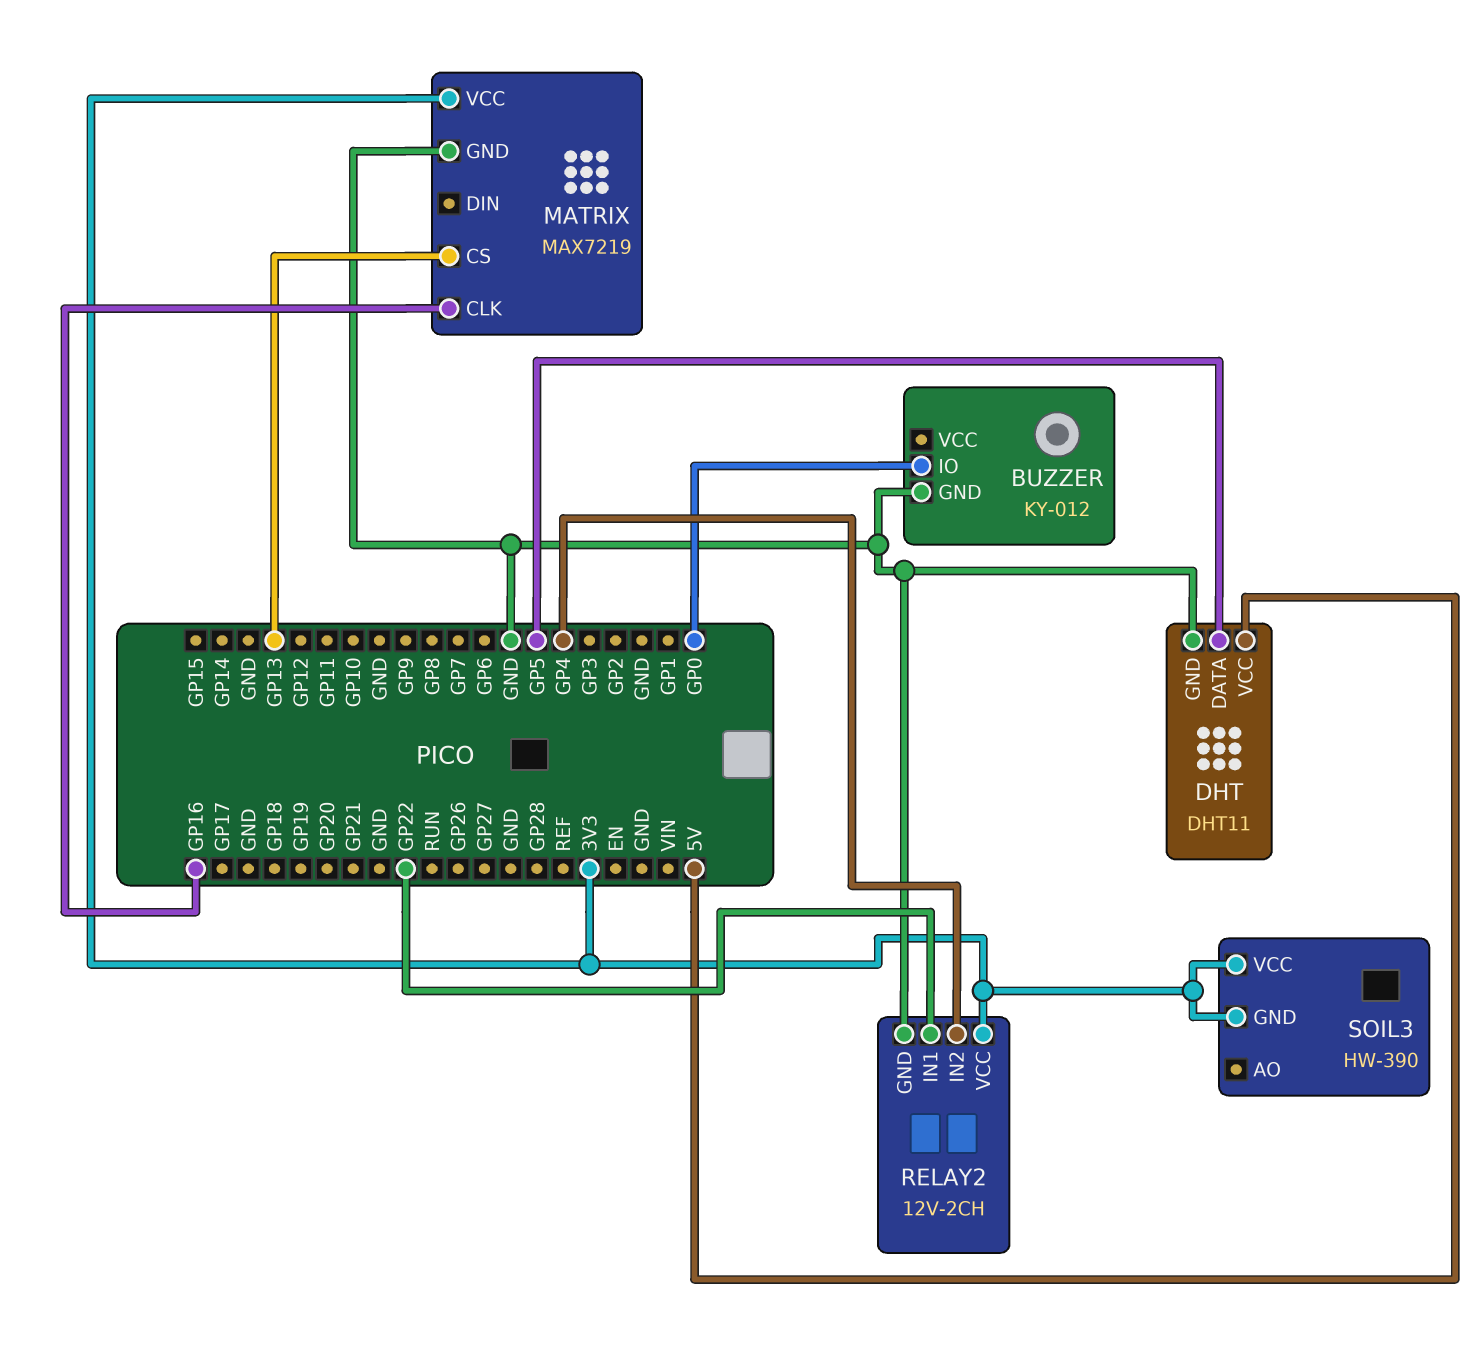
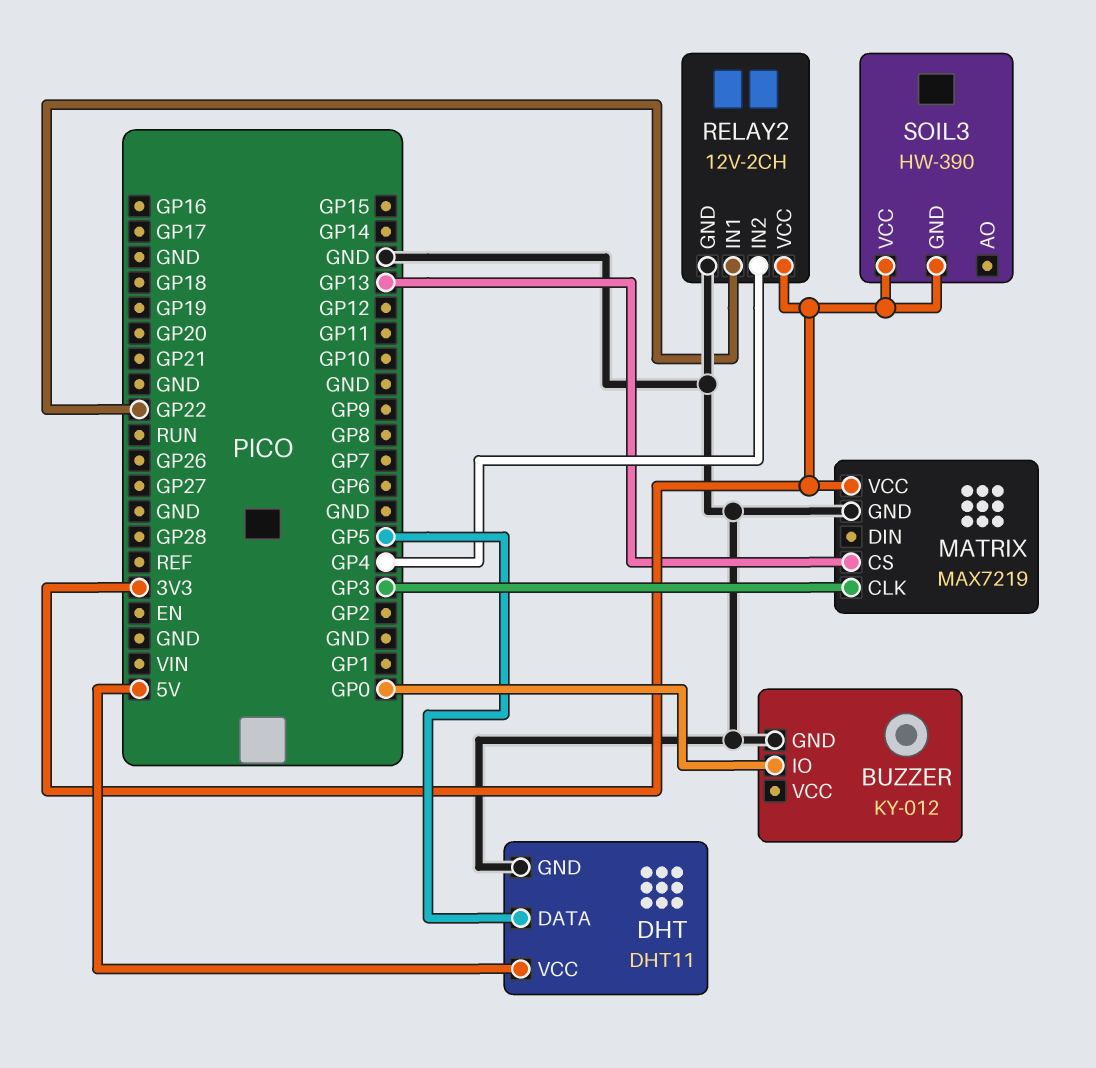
MATRIX pin CLK: GP16 -> GP3

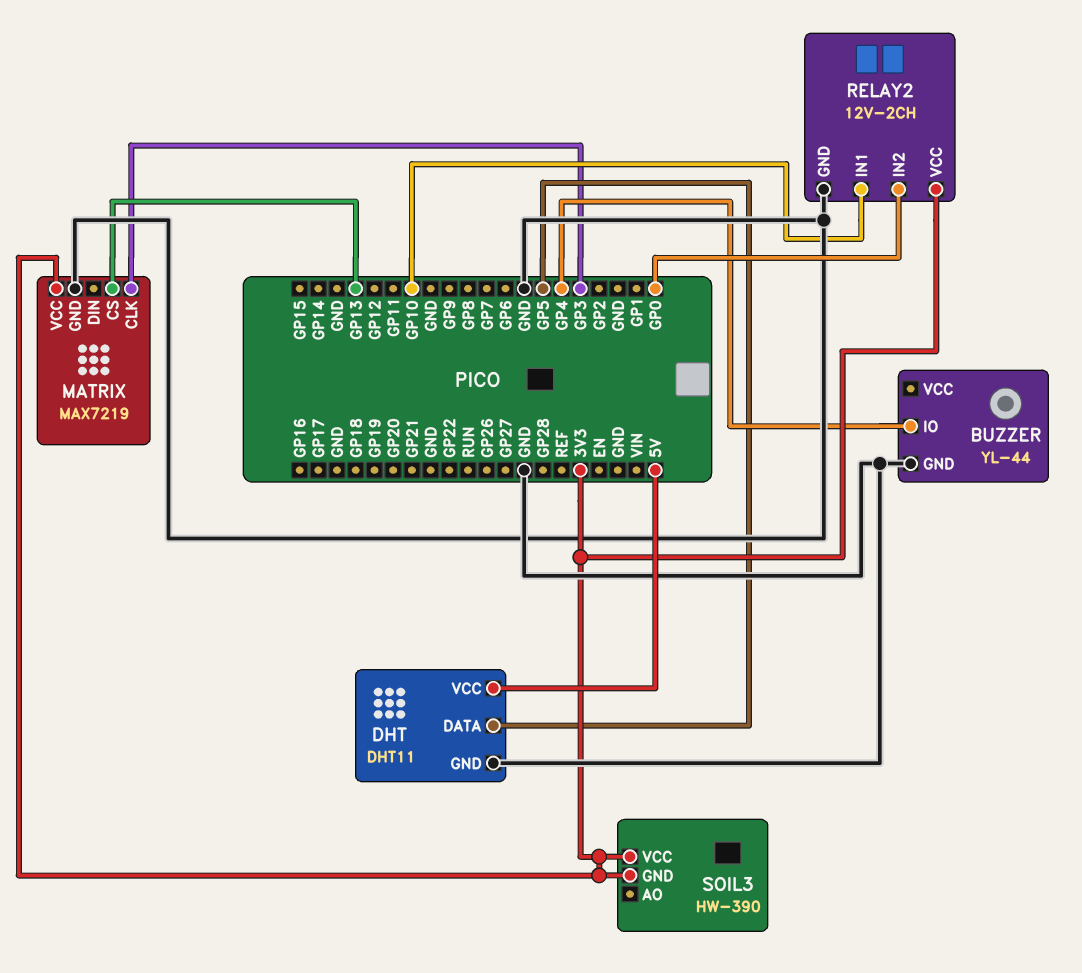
BUZZER: KY-012 -> YL-44
BUZZER pin IO: GP0 -> GP4
RELAY2 pin IN1: GP22 -> GP10
RELAY2 pin IN2: GP4 -> GP0

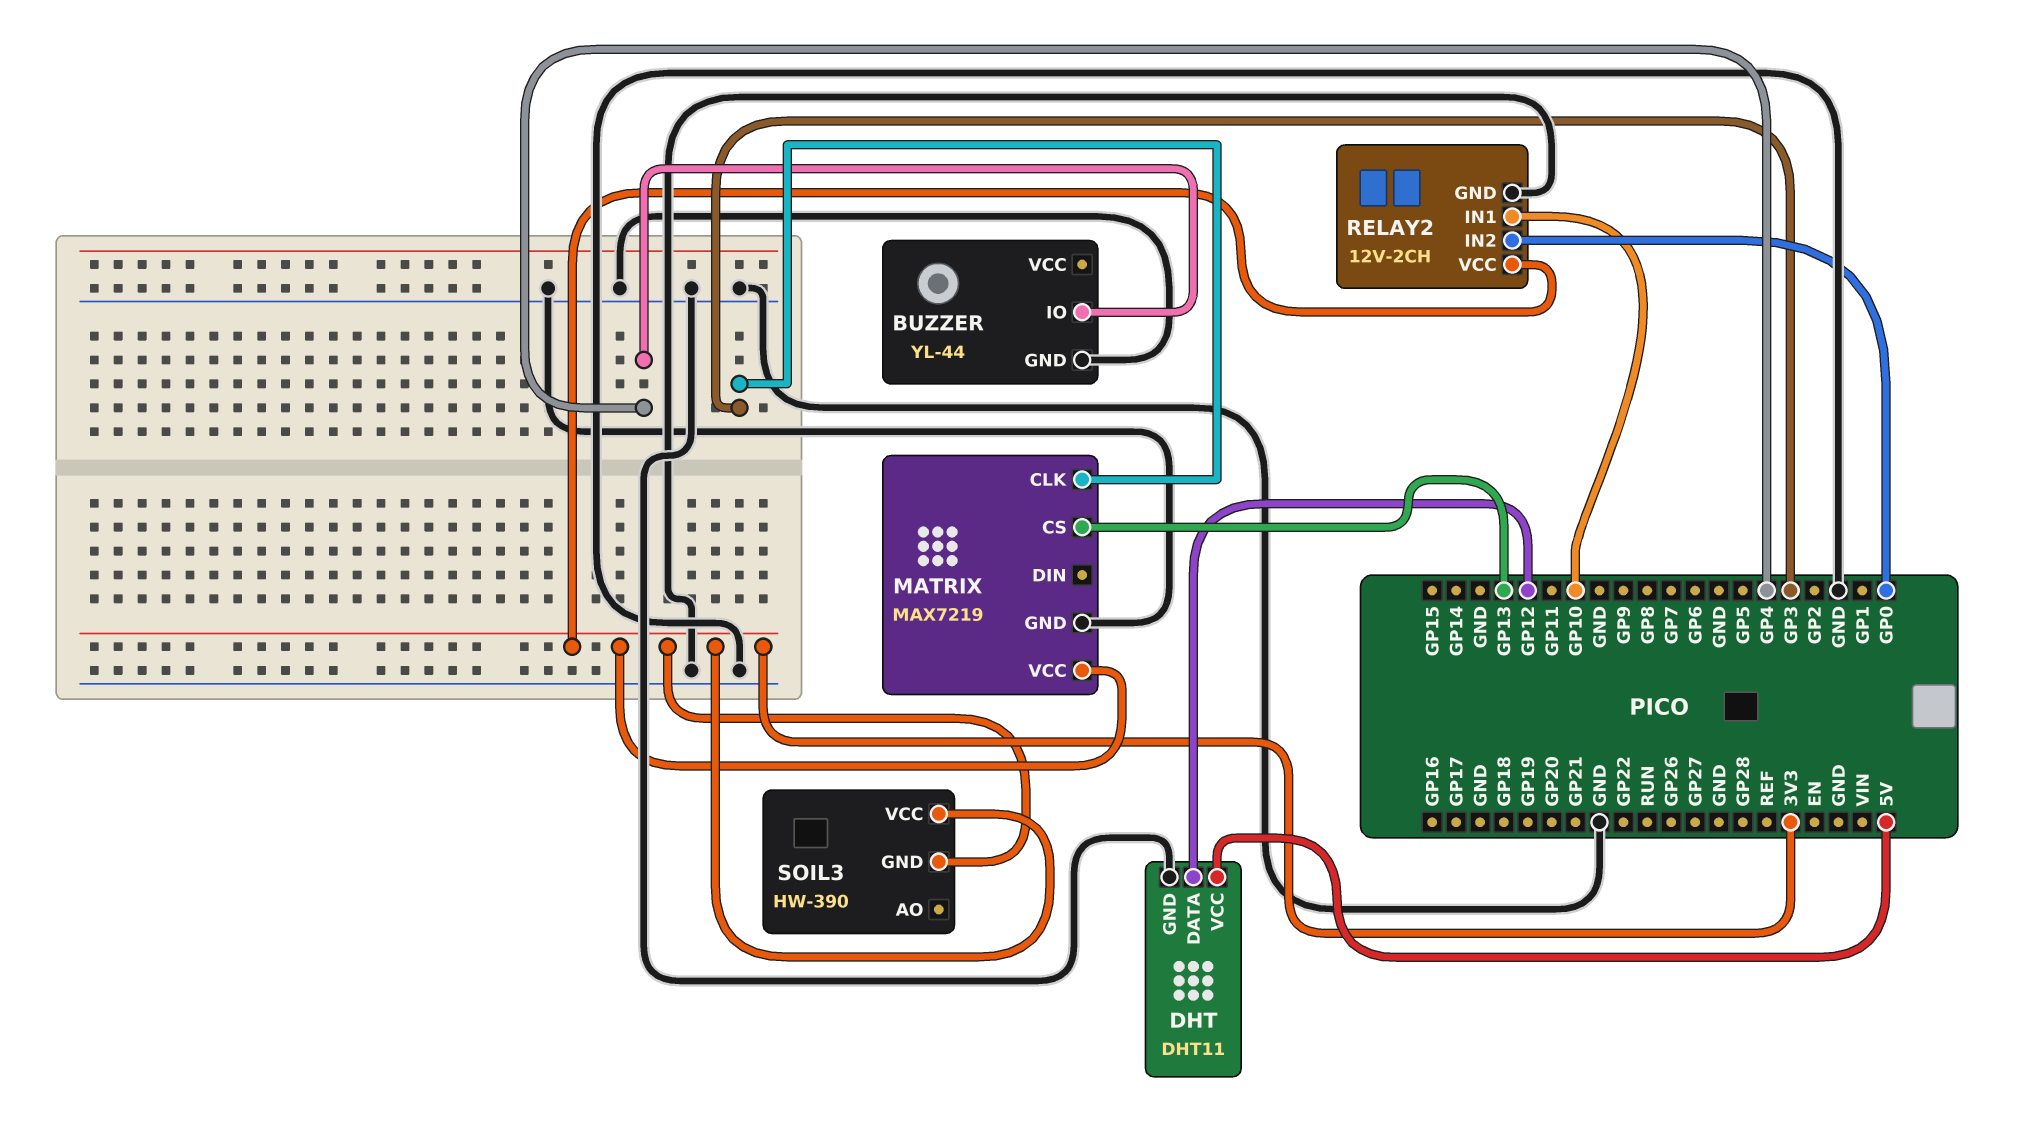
DHT pin DATA: GP5 -> GP12

